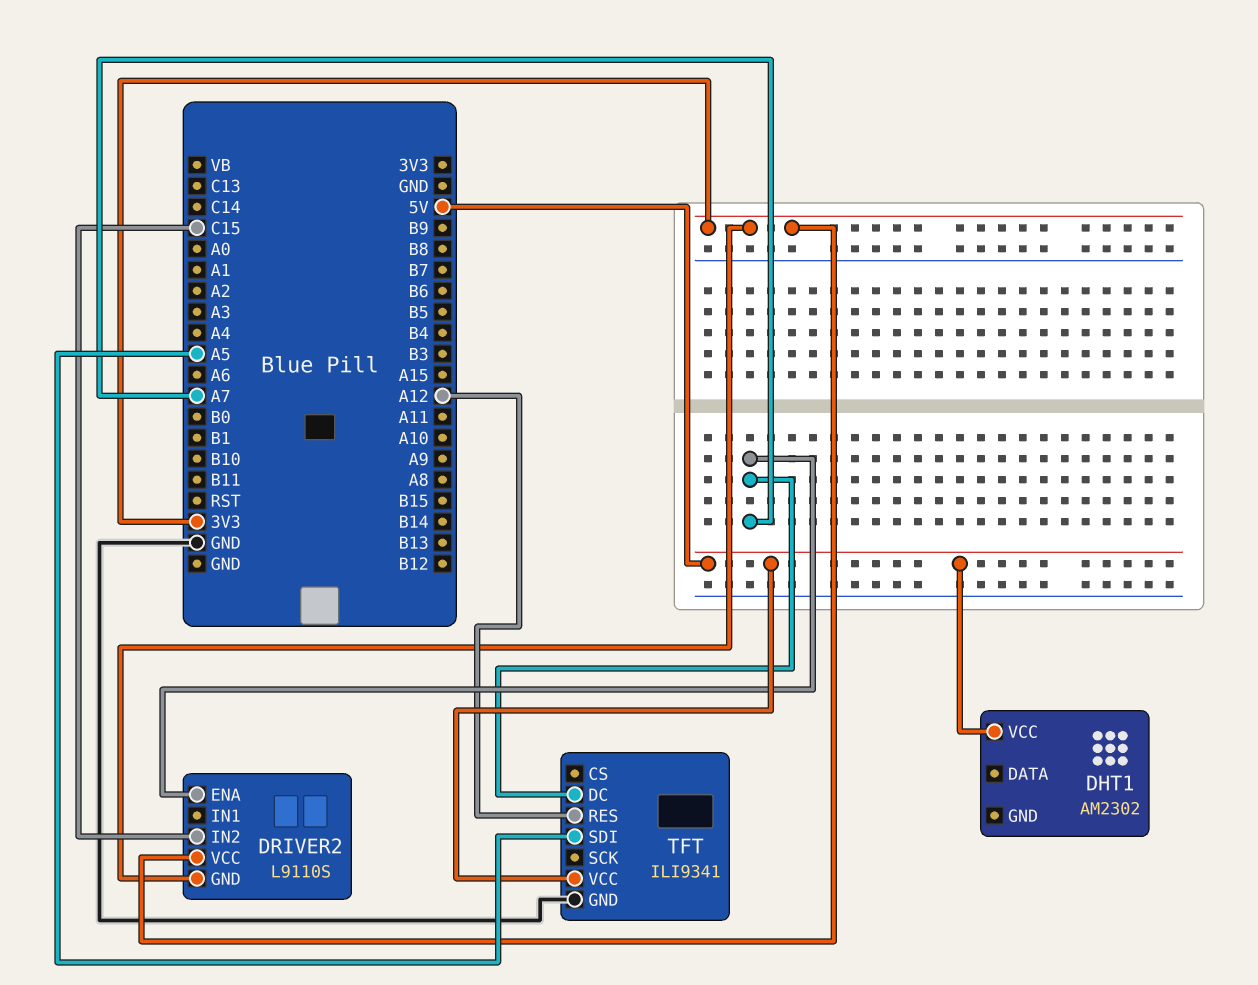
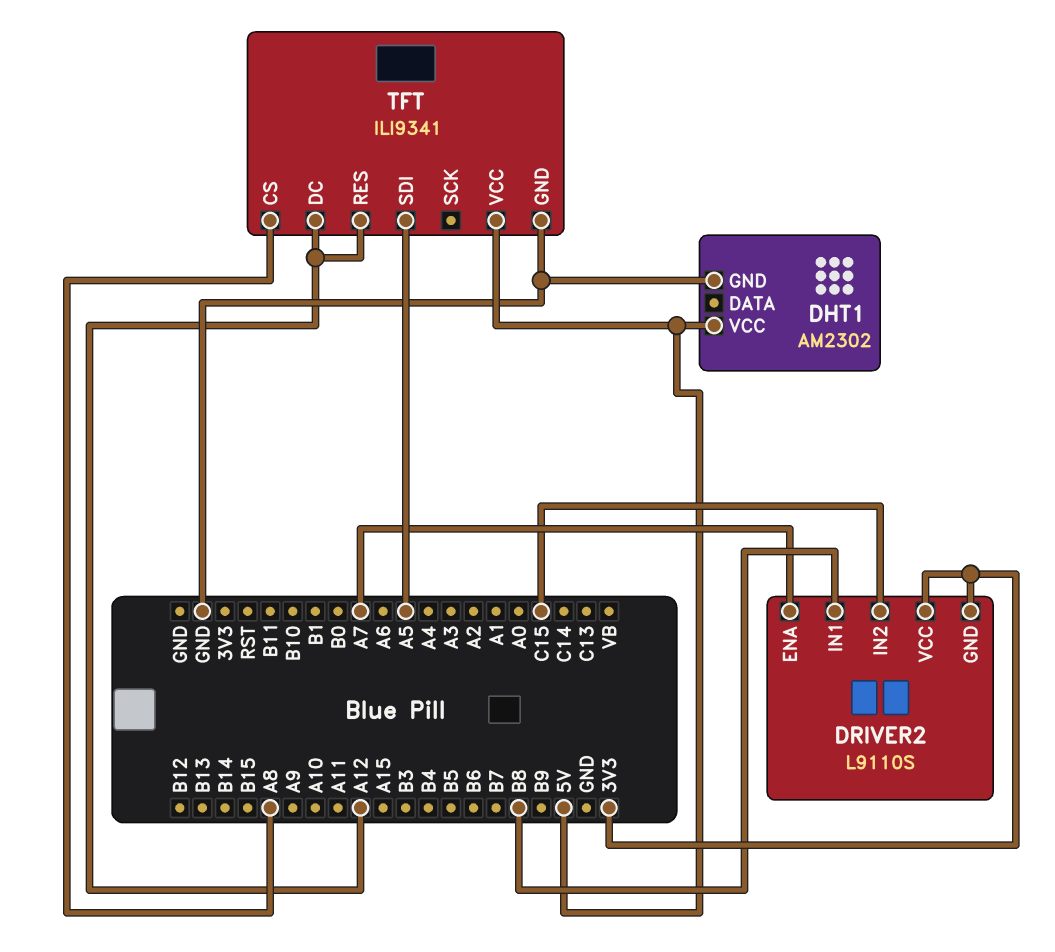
DHT1 pin GND: none -> GND
DRIVER2 pin IN1: none -> B8
TFT pin CS: none -> A8
TFT pin DC: A7 -> A12

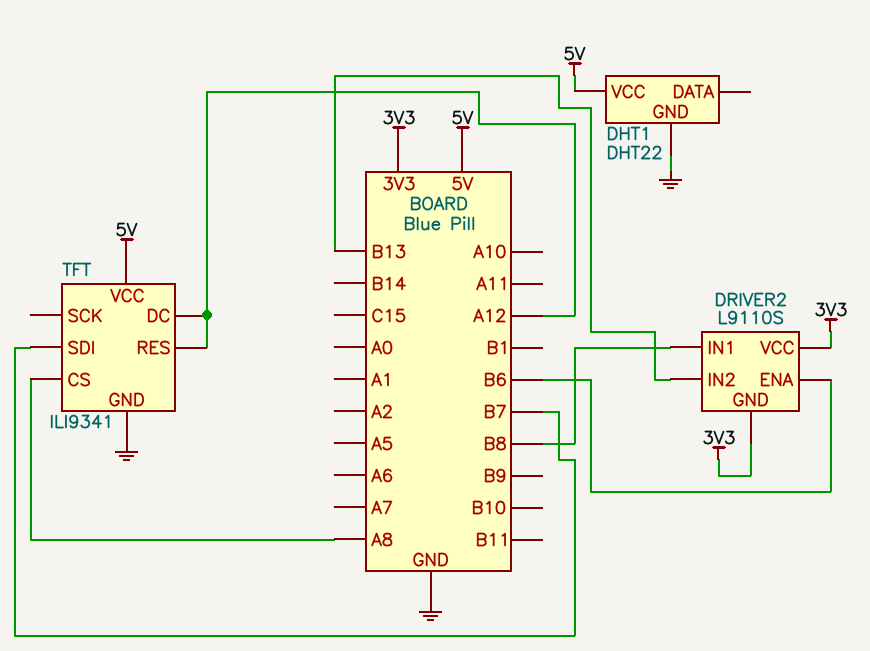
DHT1: AM2302 -> DHT22
DRIVER2 pin ENA: A7 -> B6
DRIVER2 pin IN2: C15 -> B13
TFT pin SDI: A5 -> B7

